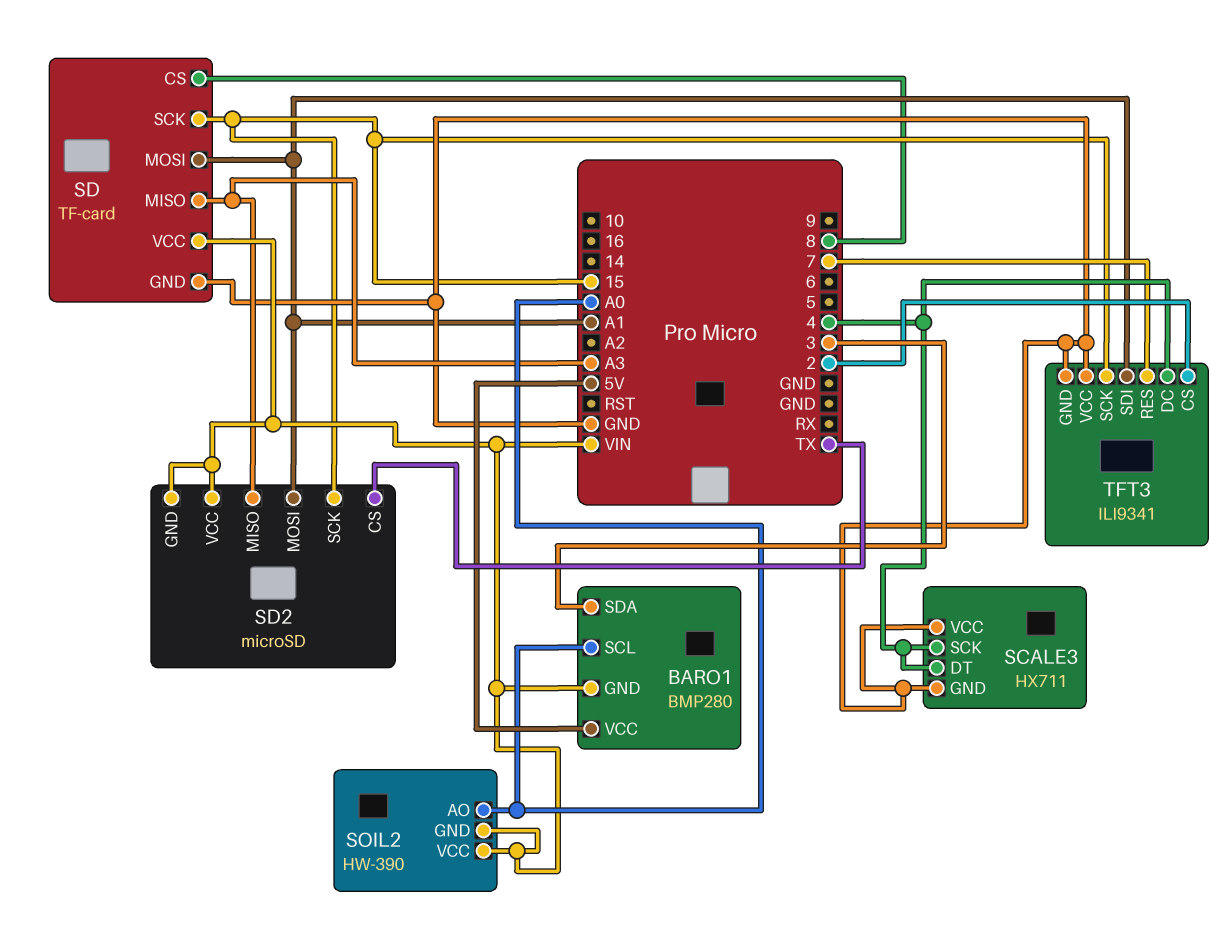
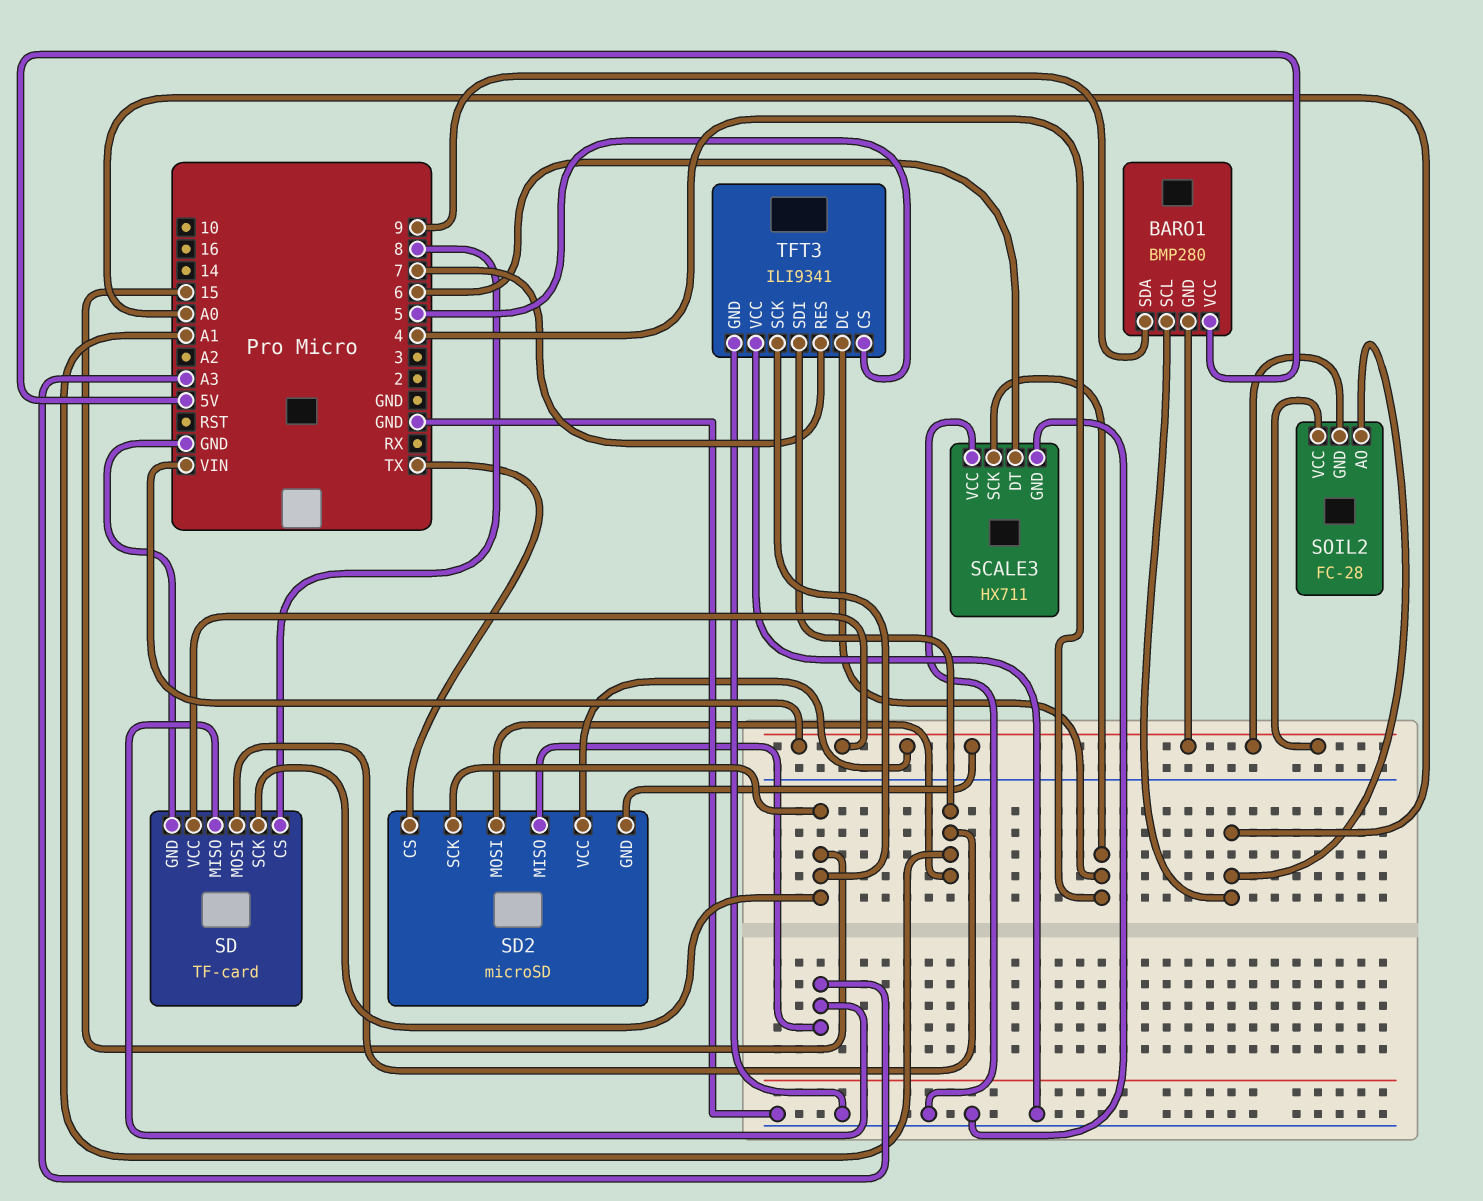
BARO1 pin SDA: 3 -> 9
SCALE3 pin DT: 4 -> 6
SOIL2: HW-390 -> FC-28
TFT3 pin CS: 2 -> 5

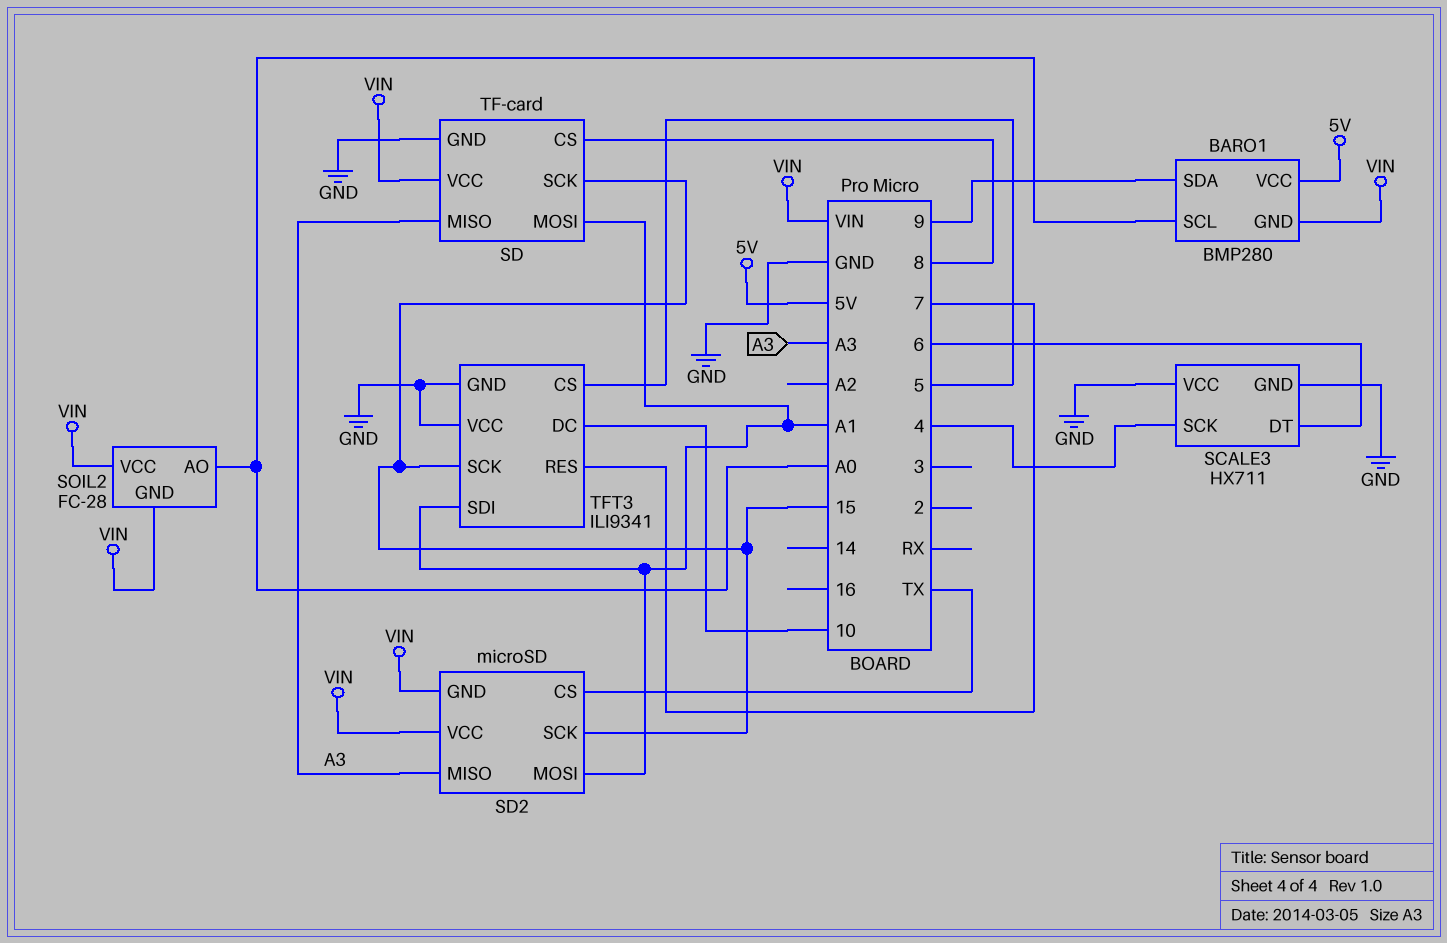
TFT3 pin DC: 4 -> 10

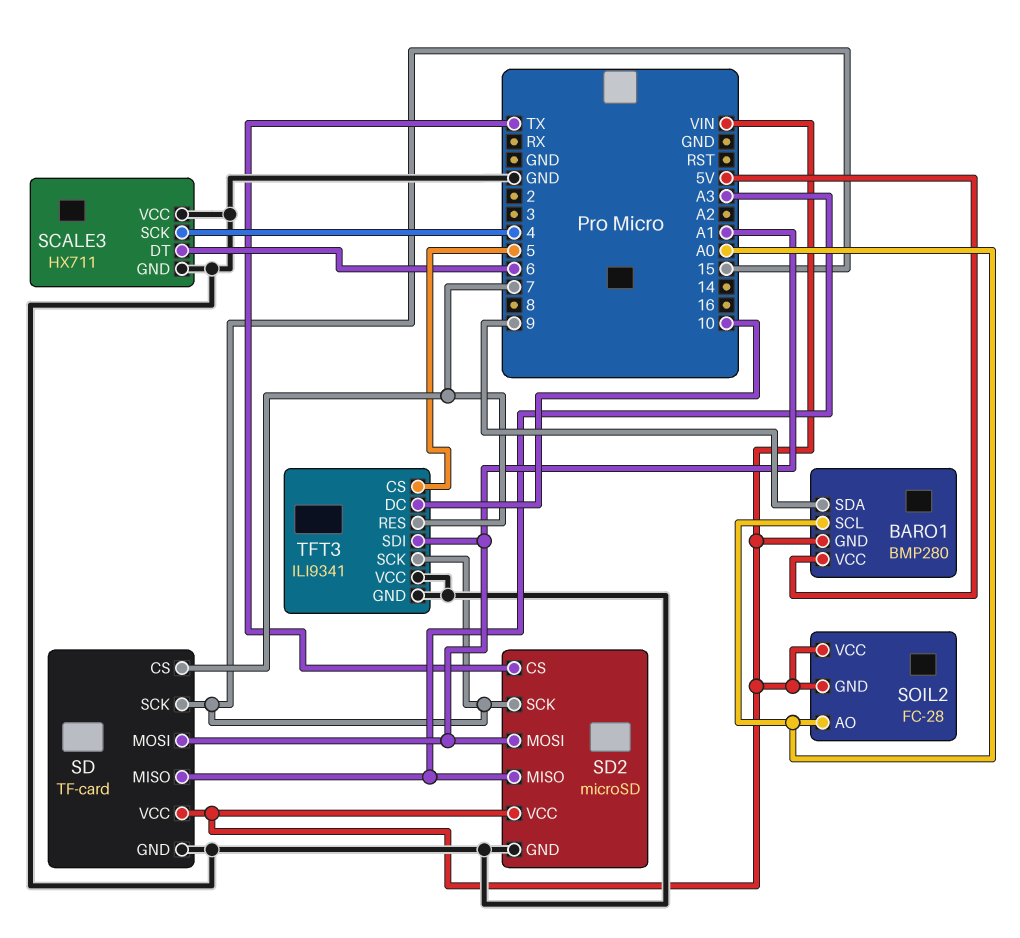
SD pin CS: 8 -> 7
SD2 pin GND: VIN -> GND

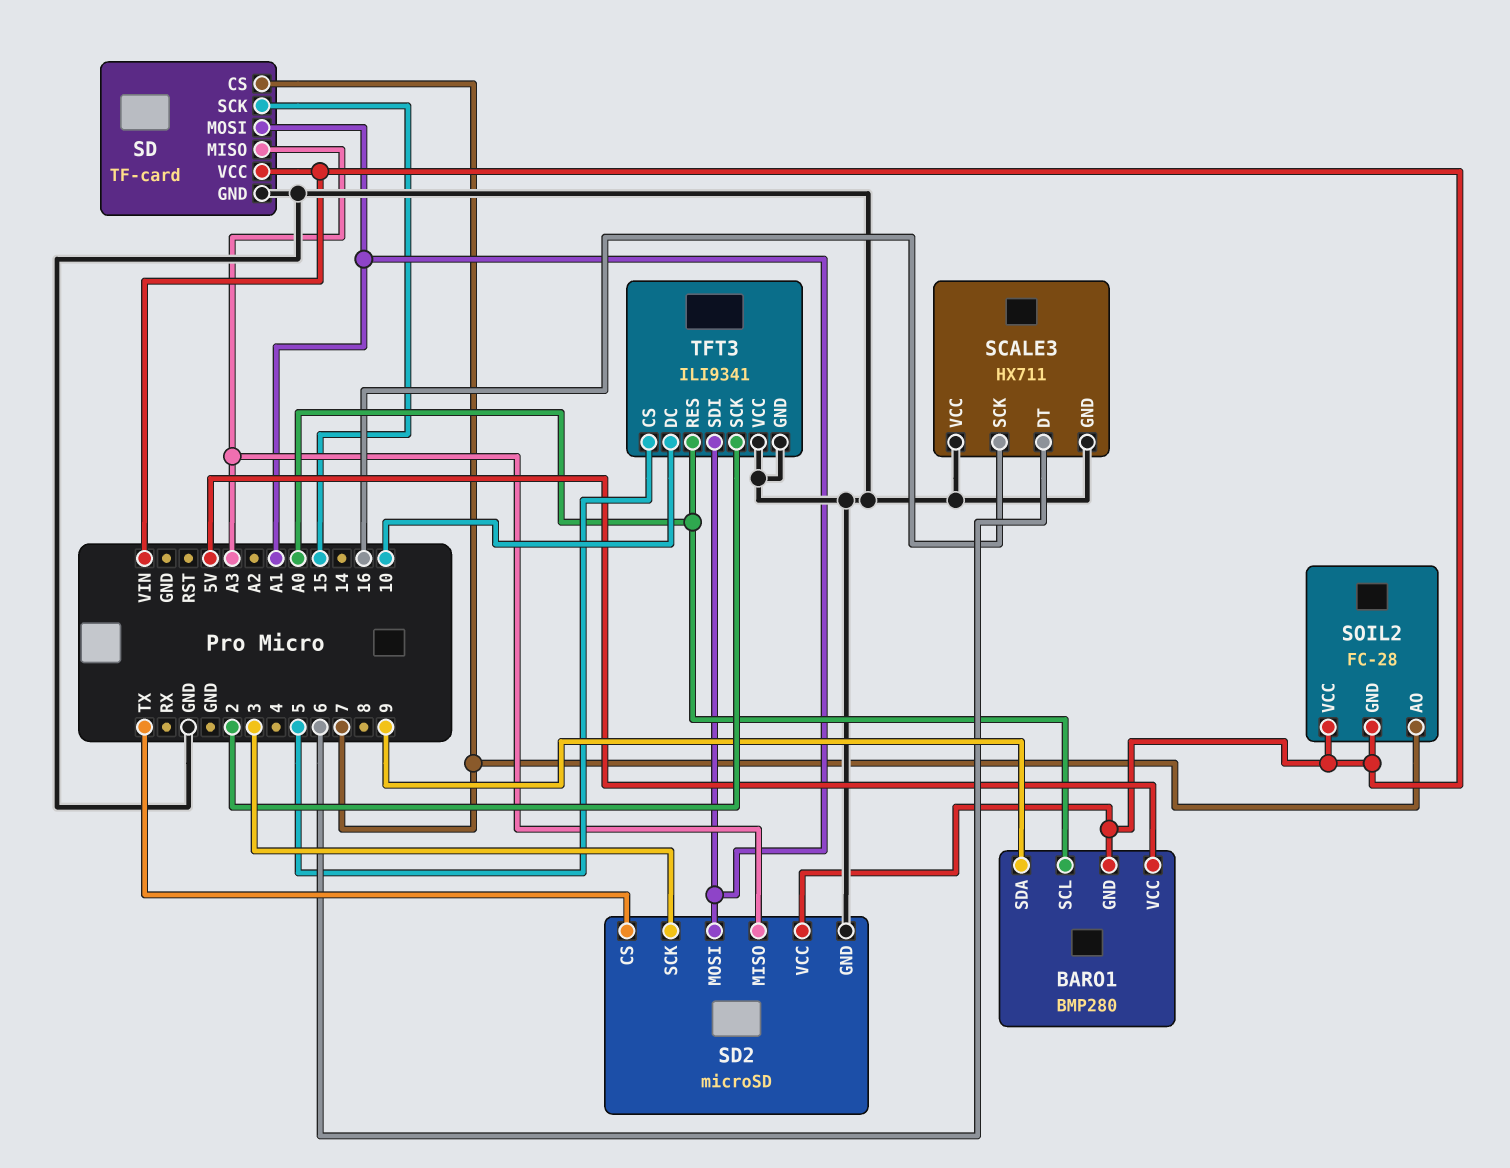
SCALE3 pin SCK: 4 -> 16
SD2 pin SCK: 15 -> 3
SOIL2 pin AO: A0 -> 7
TFT3 pin RES: 7 -> A0
TFT3 pin SCK: 15 -> 2

